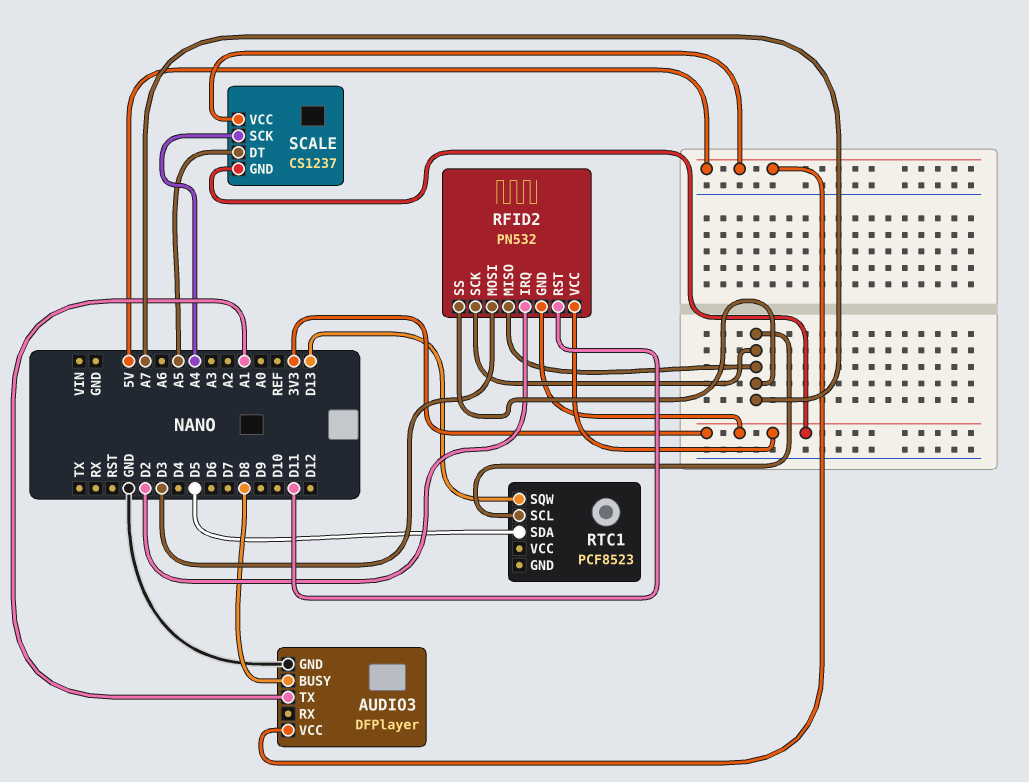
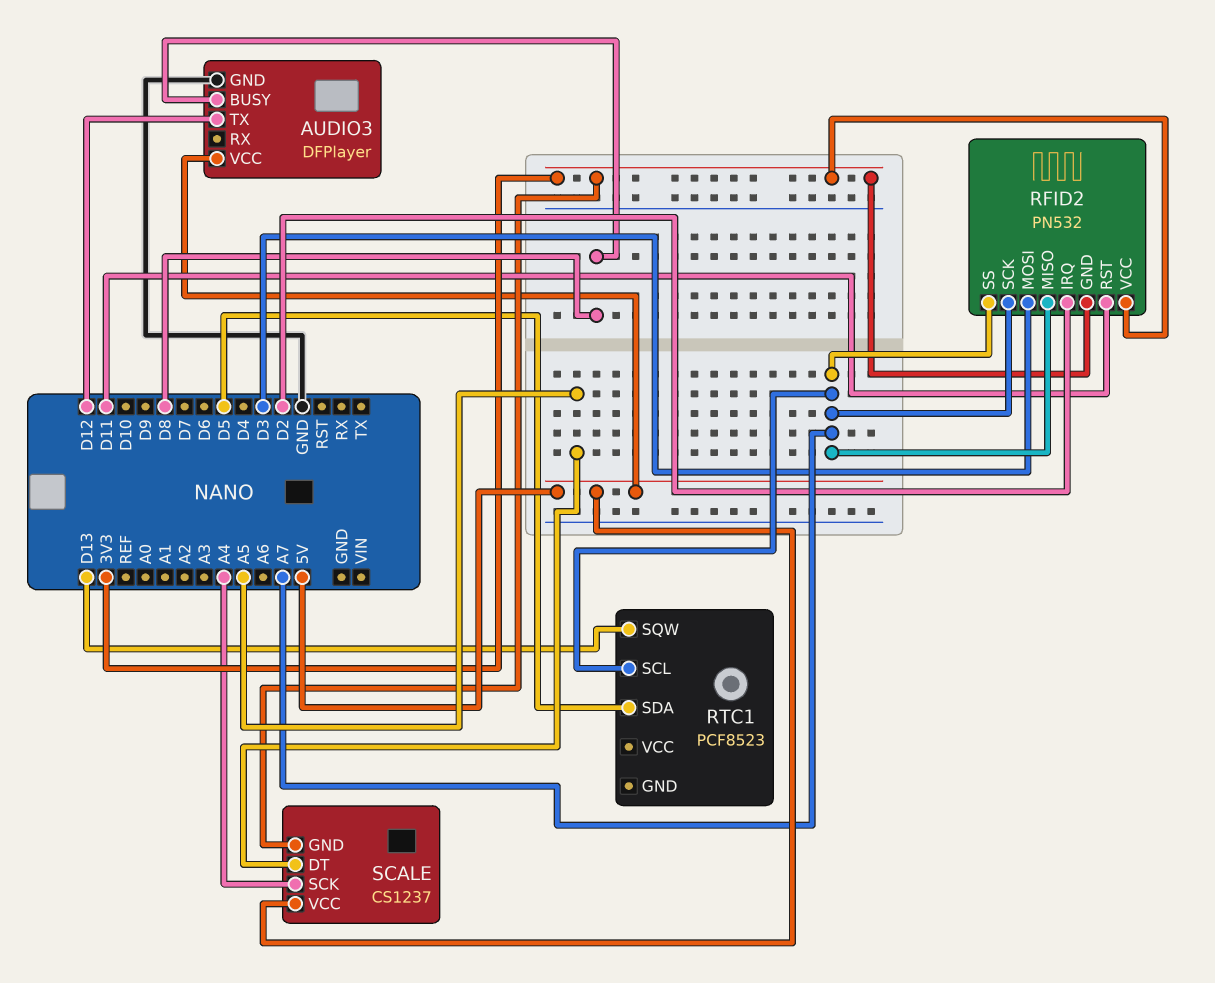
AUDIO3 pin TX: A1 -> D12

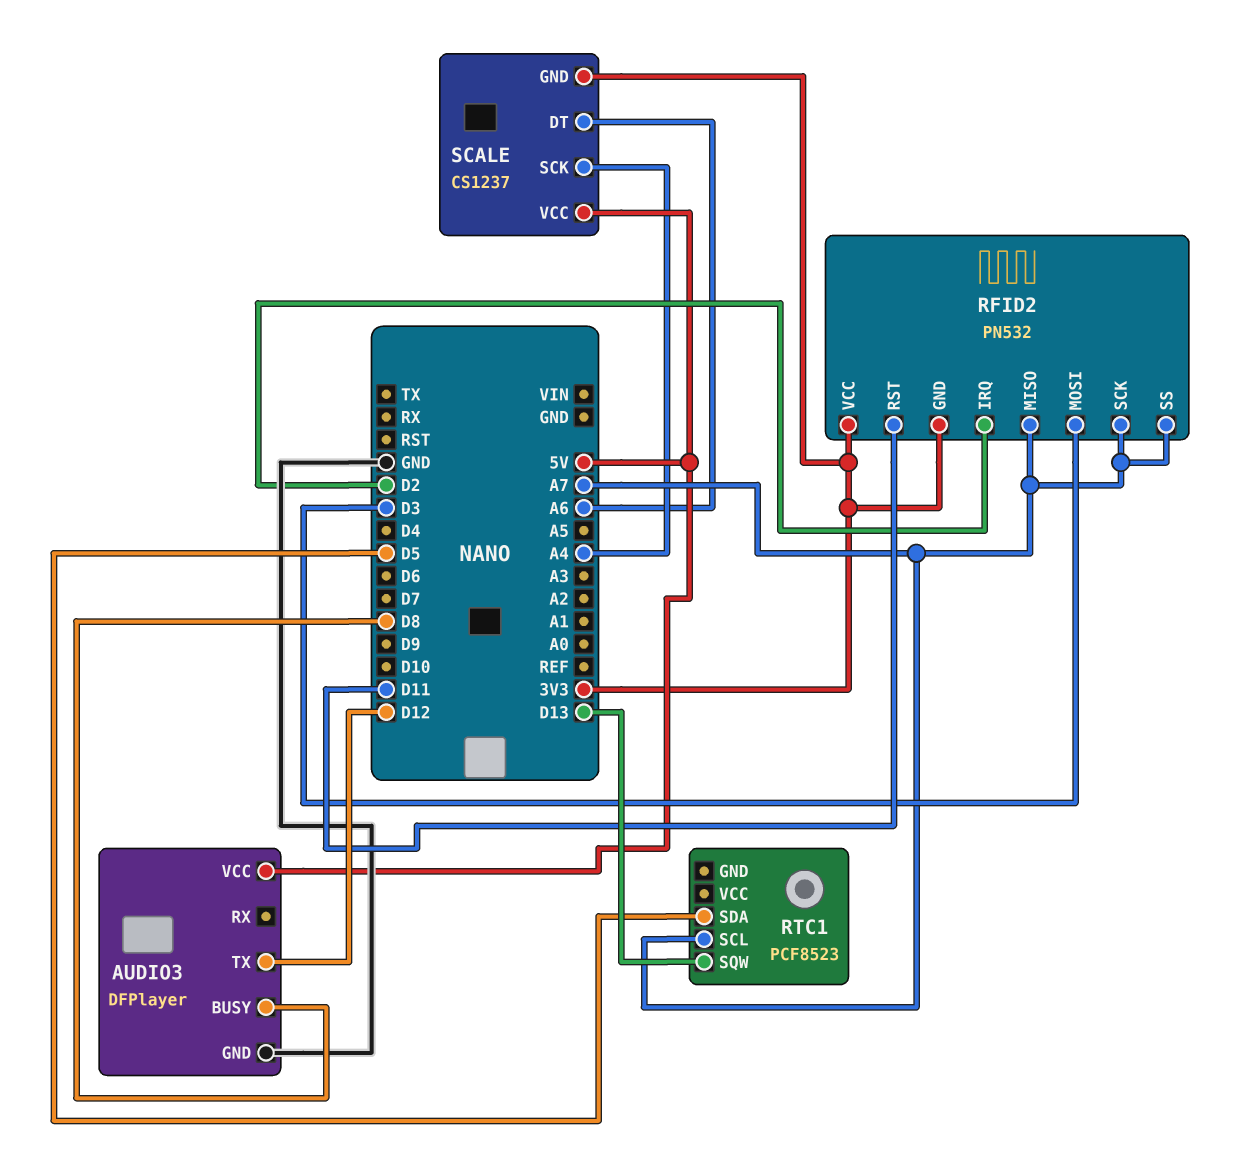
SCALE pin DT: A5 -> A6

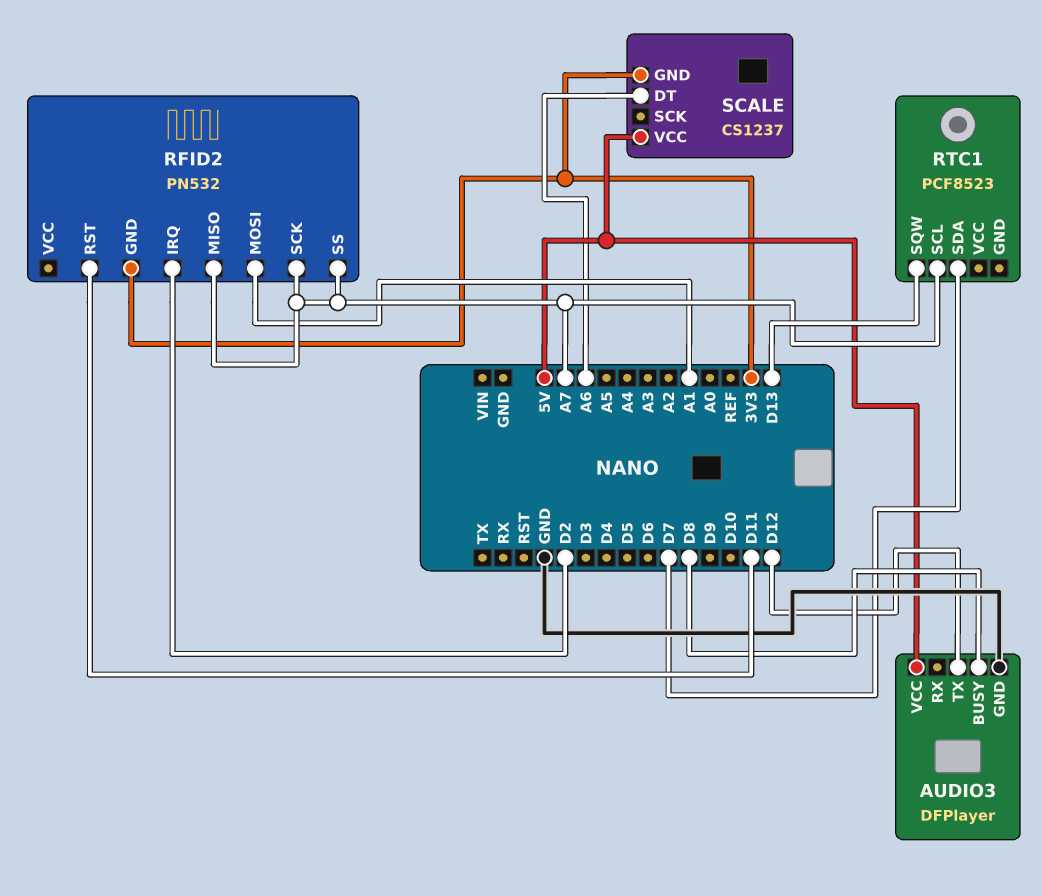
RFID2 pin MOSI: D3 -> A1
RFID2 pin VCC: 3V3 -> none
RTC1 pin SDA: D5 -> D7
SCALE pin SCK: A4 -> none

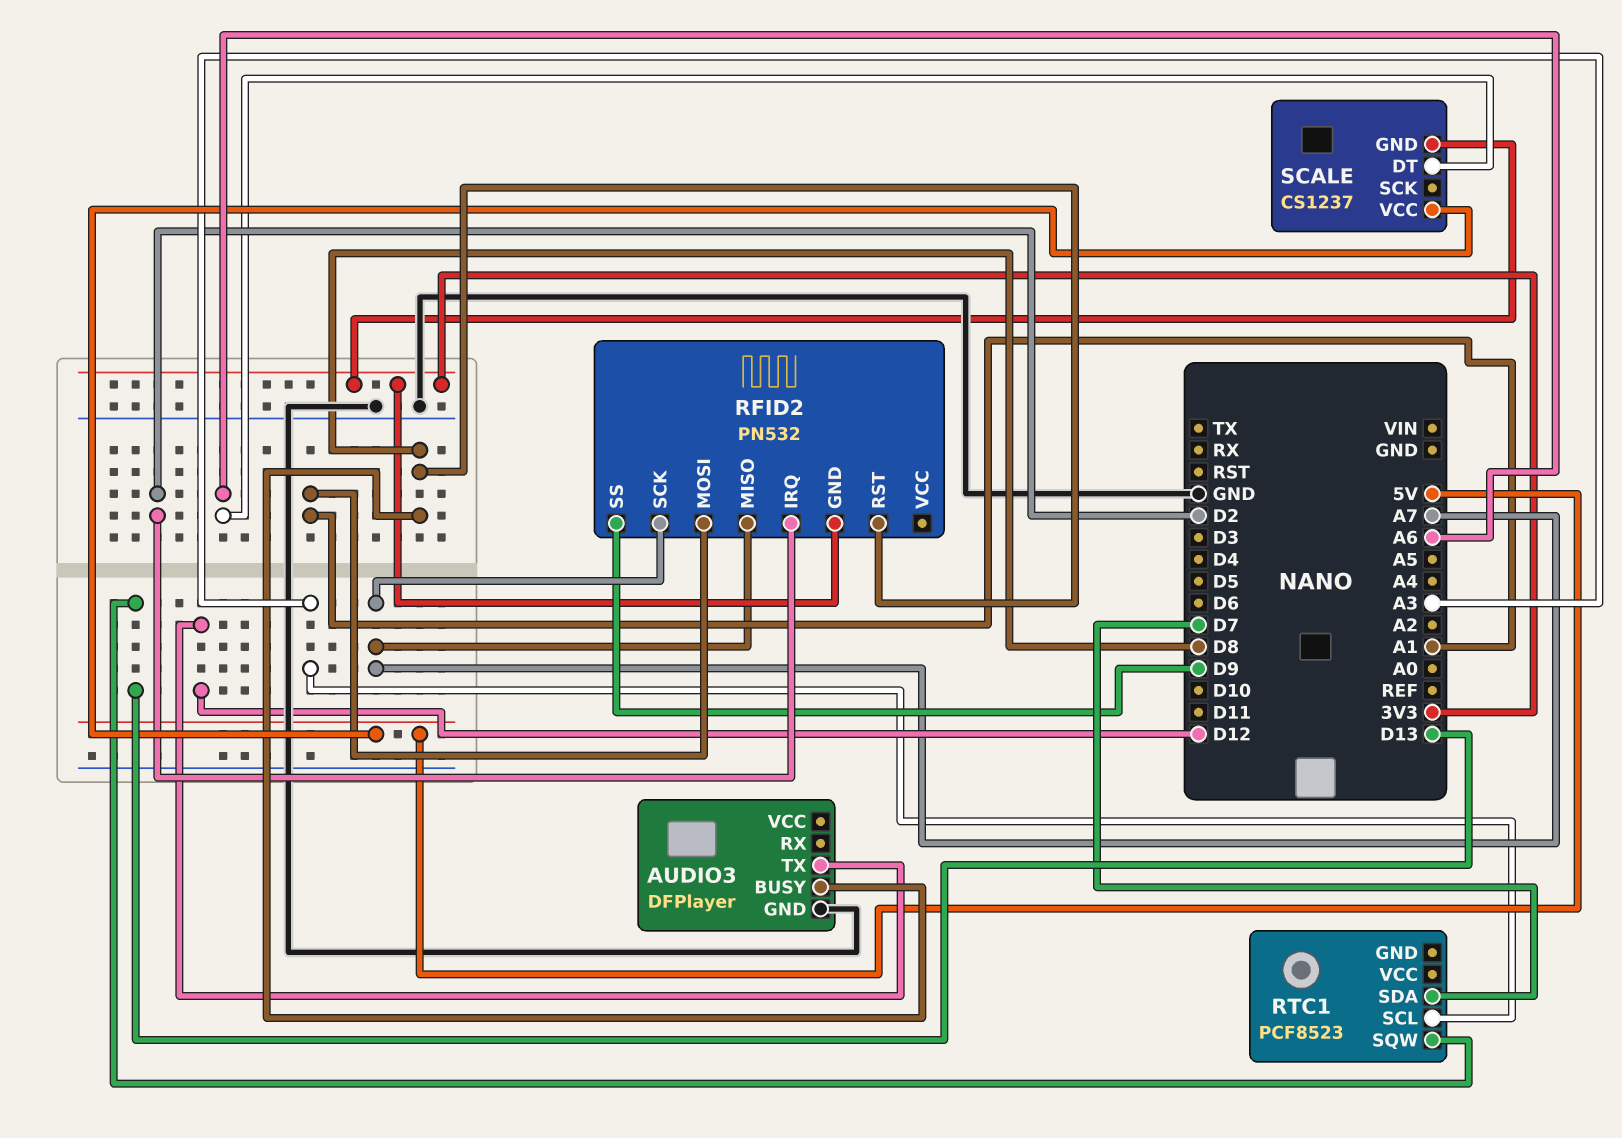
AUDIO3 pin VCC: 5V -> none
RFID2 pin RST: D11 -> D8
RFID2 pin SS: A7 -> D9
RTC1 pin SCL: A7 -> A3

